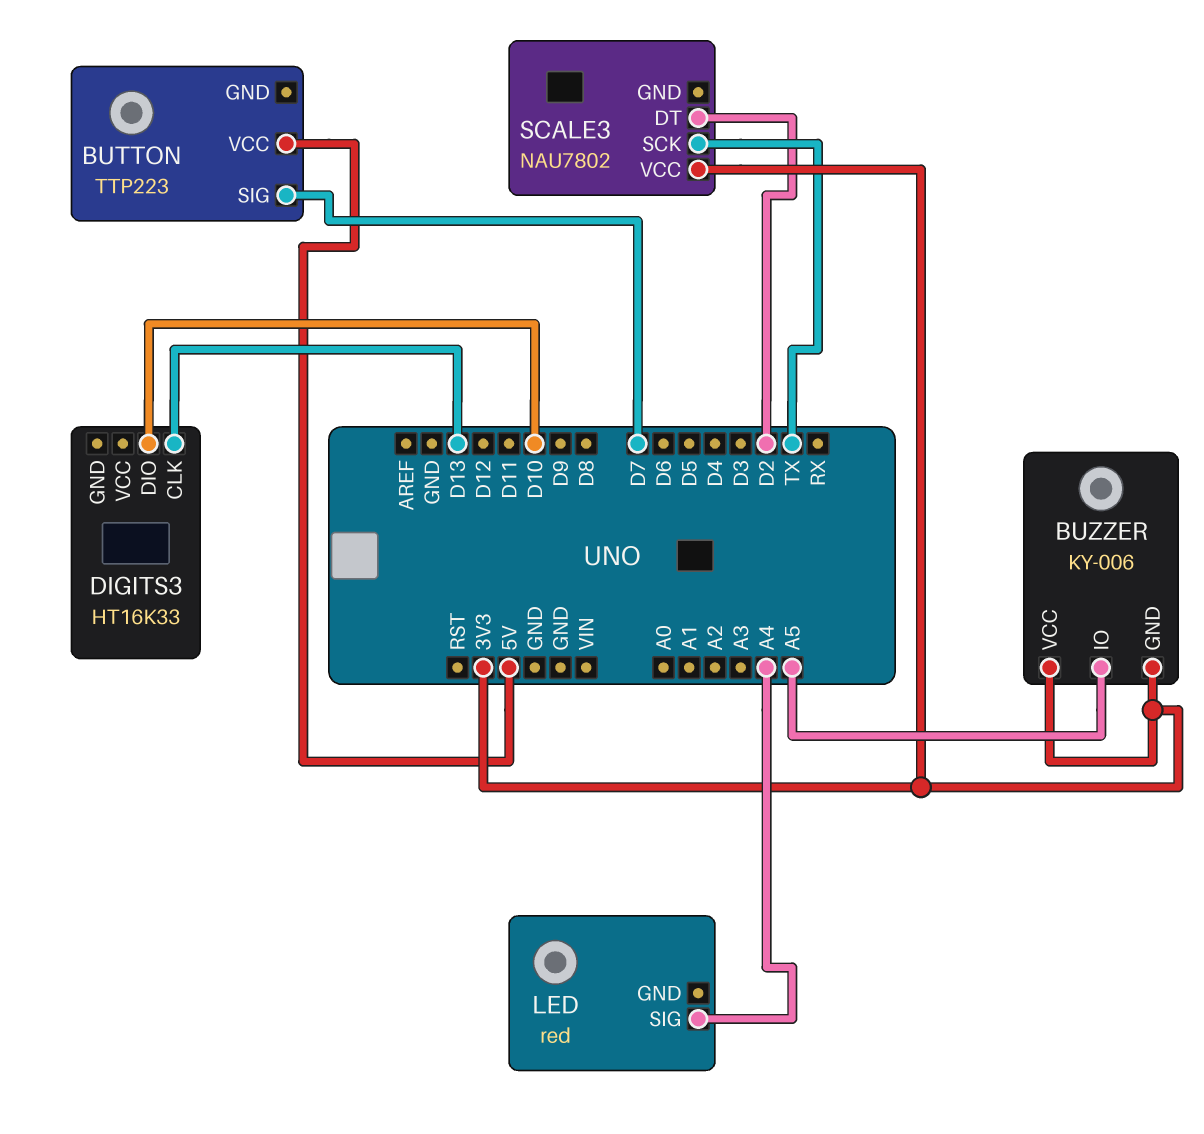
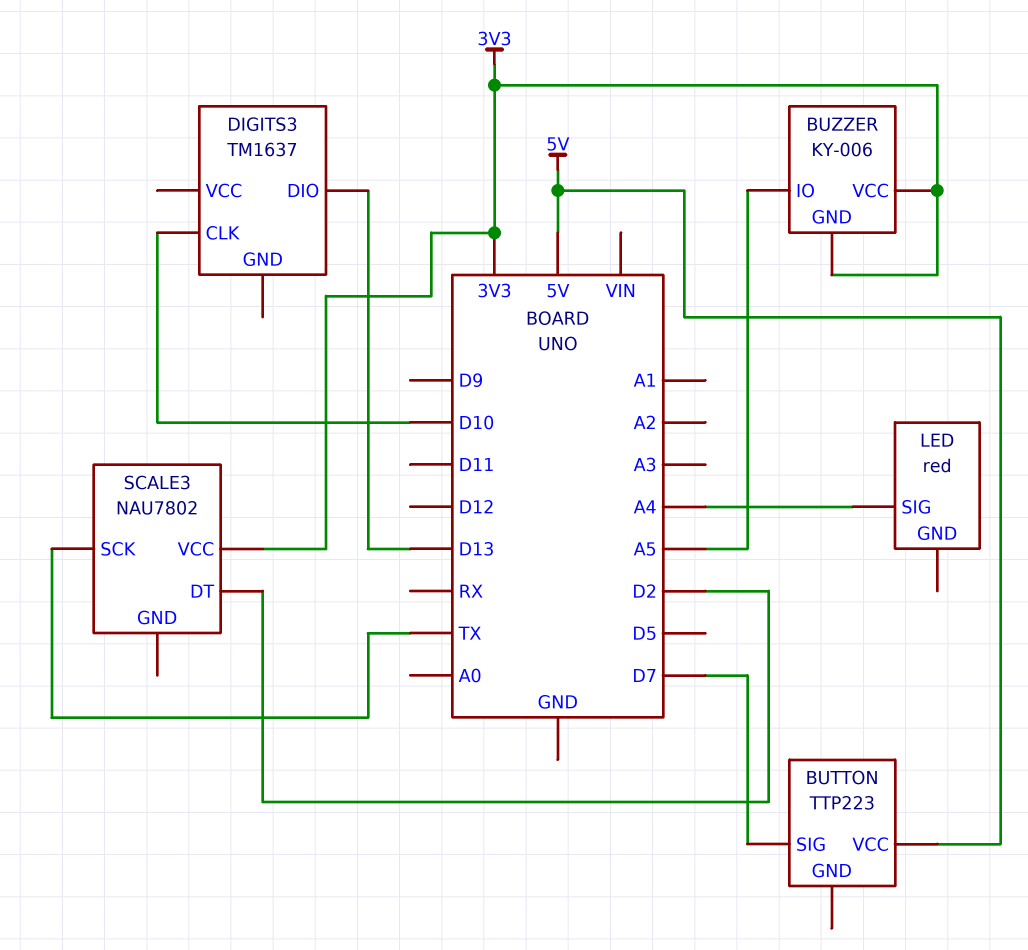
DIGITS3: HT16K33 -> TM1637
DIGITS3 pin CLK: D13 -> D10
DIGITS3 pin DIO: D10 -> D13

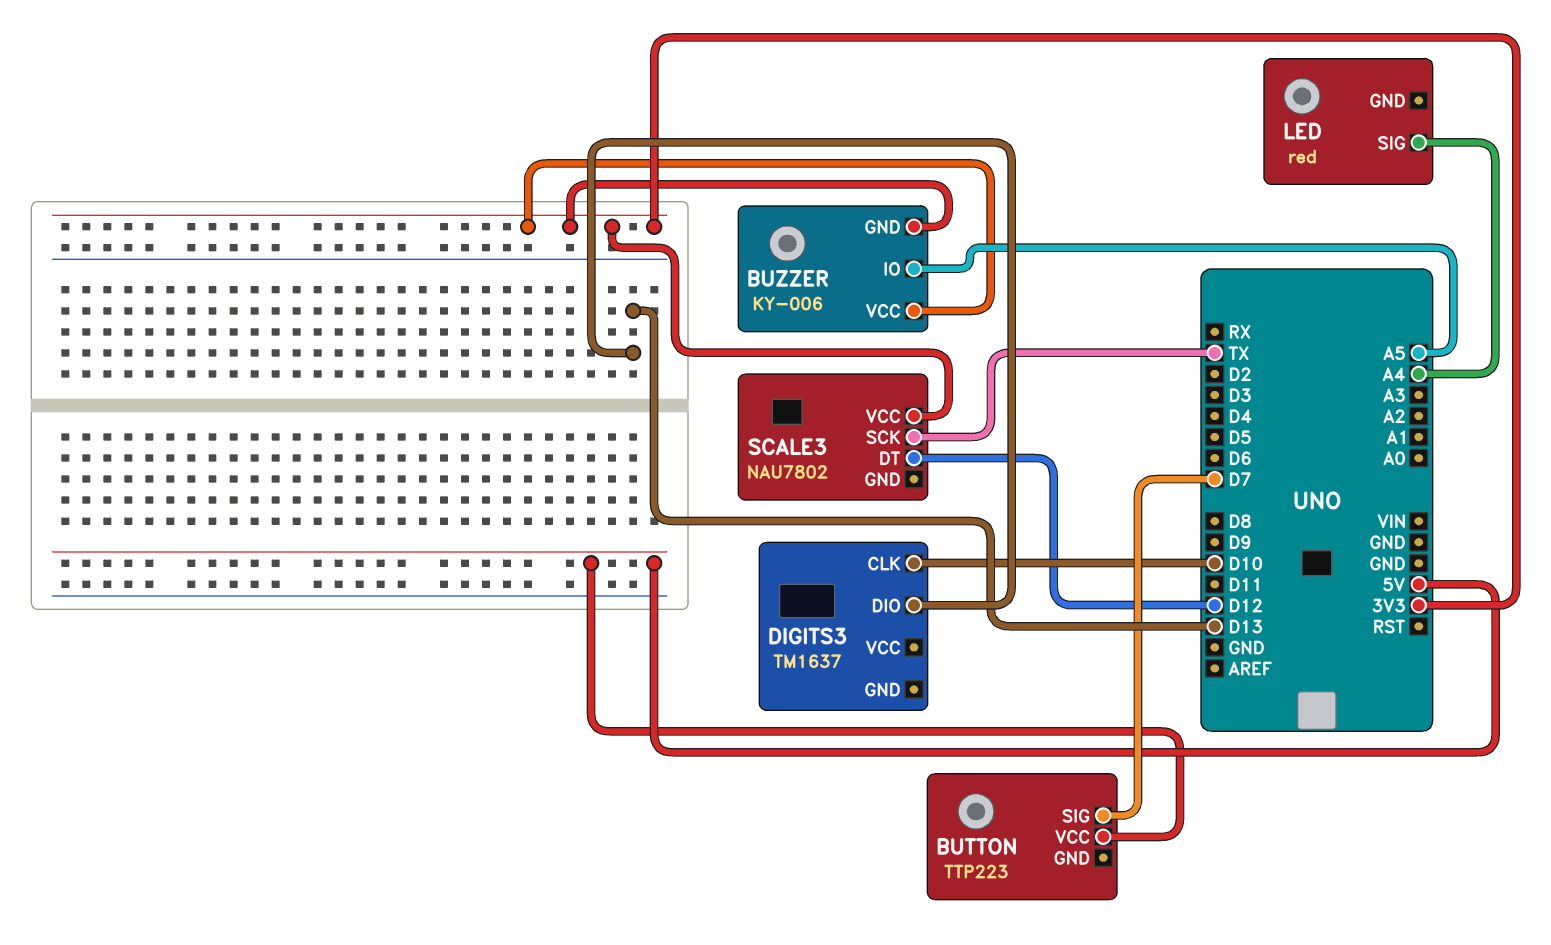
SCALE3 pin DT: D2 -> D12

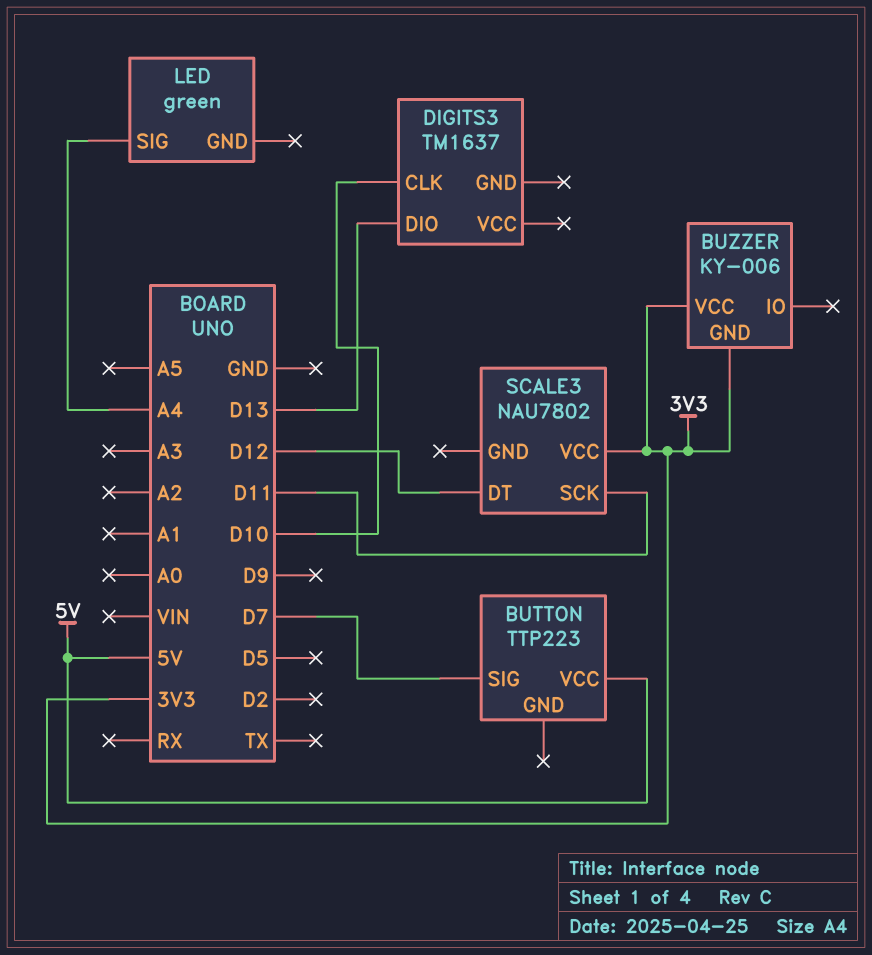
BUZZER pin IO: A5 -> none
LED: red -> green
SCALE3 pin SCK: TX -> D11

